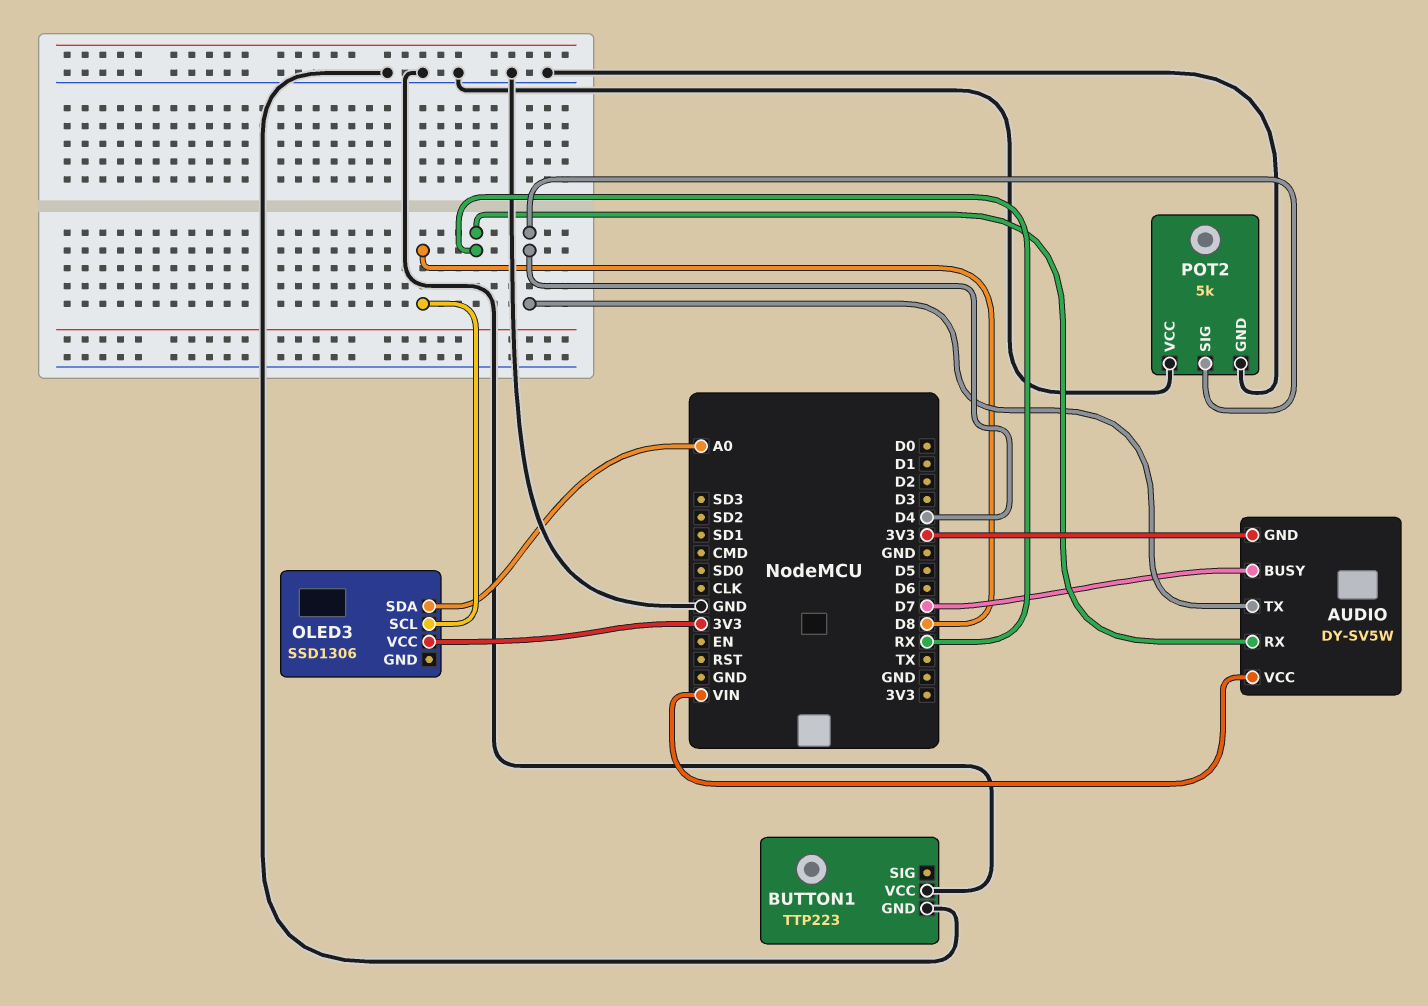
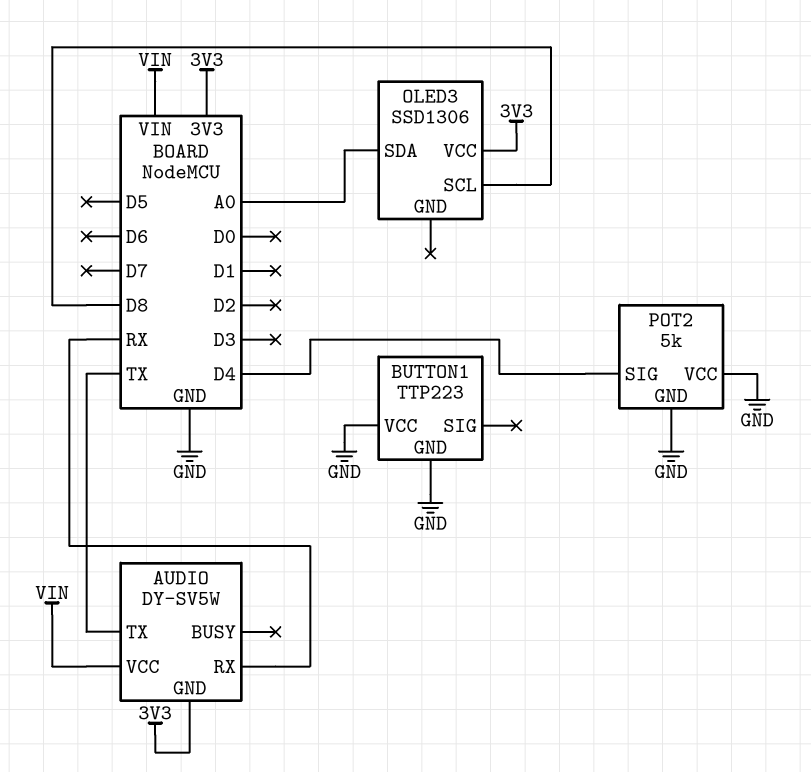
AUDIO pin BUSY: D7 -> none
AUDIO pin TX: D4 -> TX

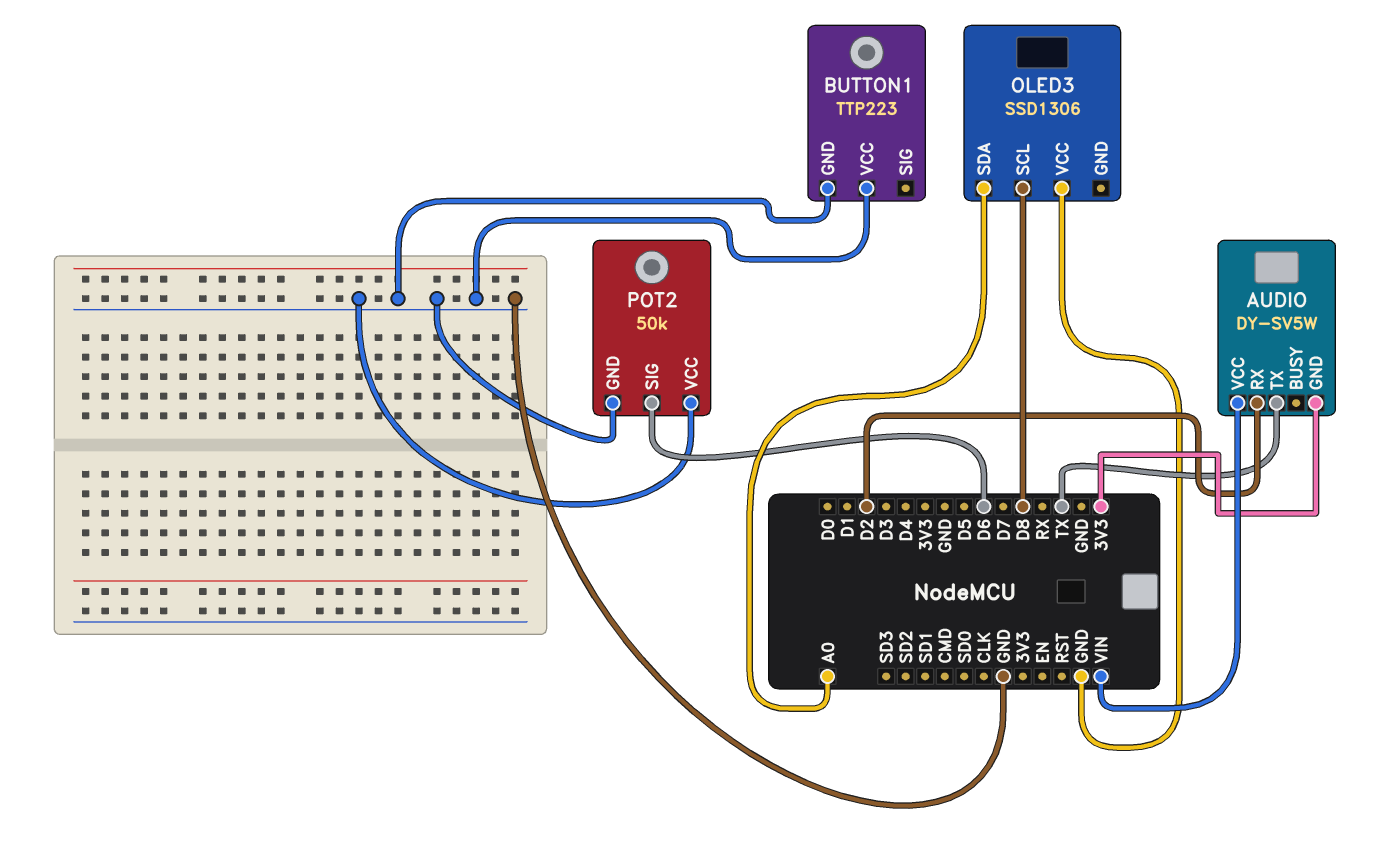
AUDIO pin RX: RX -> D2
OLED3 pin VCC: 3V3 -> GND
POT2: 5k -> 50k
POT2 pin SIG: D4 -> D6

